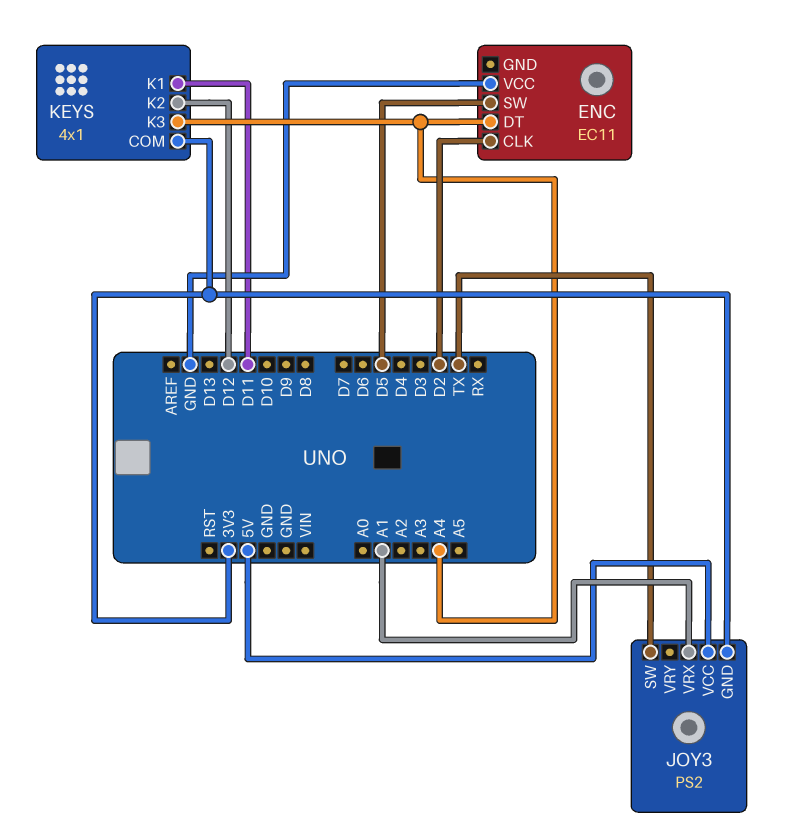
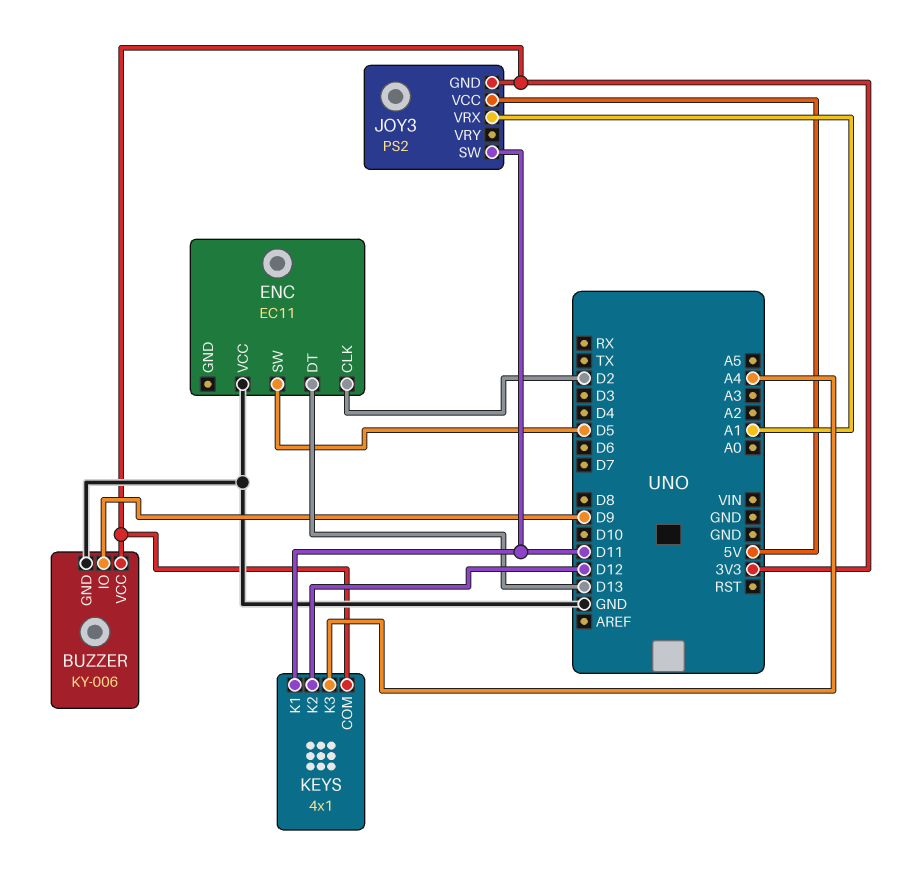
BUZZER: none -> KY-006
BUZZER pin GND: none -> GND
BUZZER pin IO: none -> D9
BUZZER pin VCC: none -> 3V3
ENC pin DT: A4 -> D13
JOY3 pin SW: TX -> D11

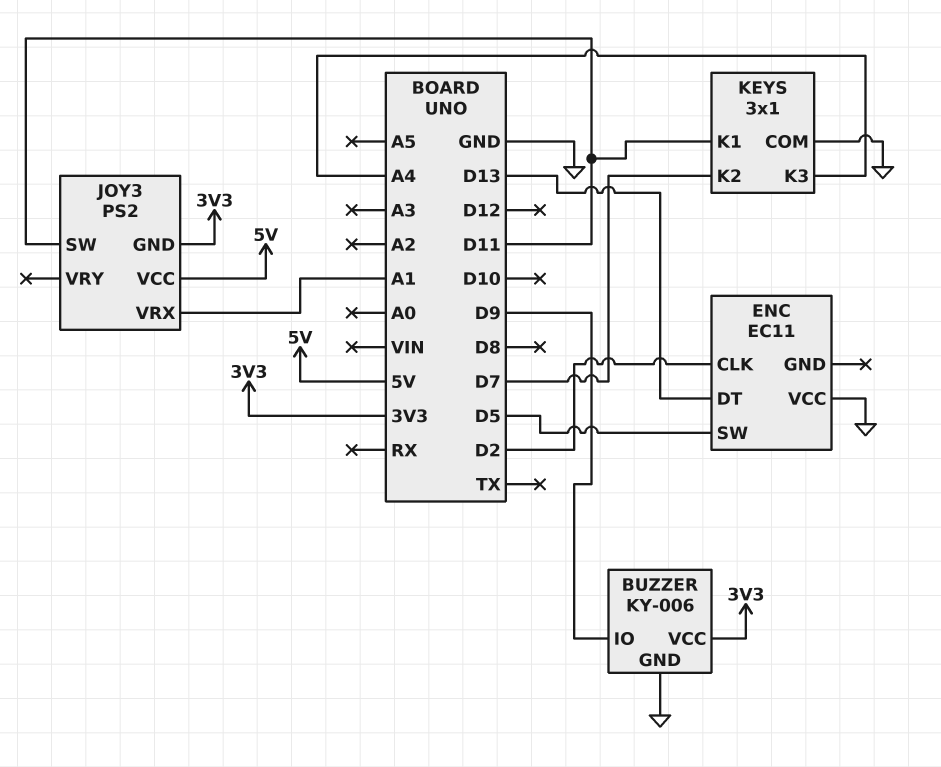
KEYS: 4x1 -> 3x1
KEYS pin COM: 3V3 -> GND
KEYS pin K2: D12 -> D7

